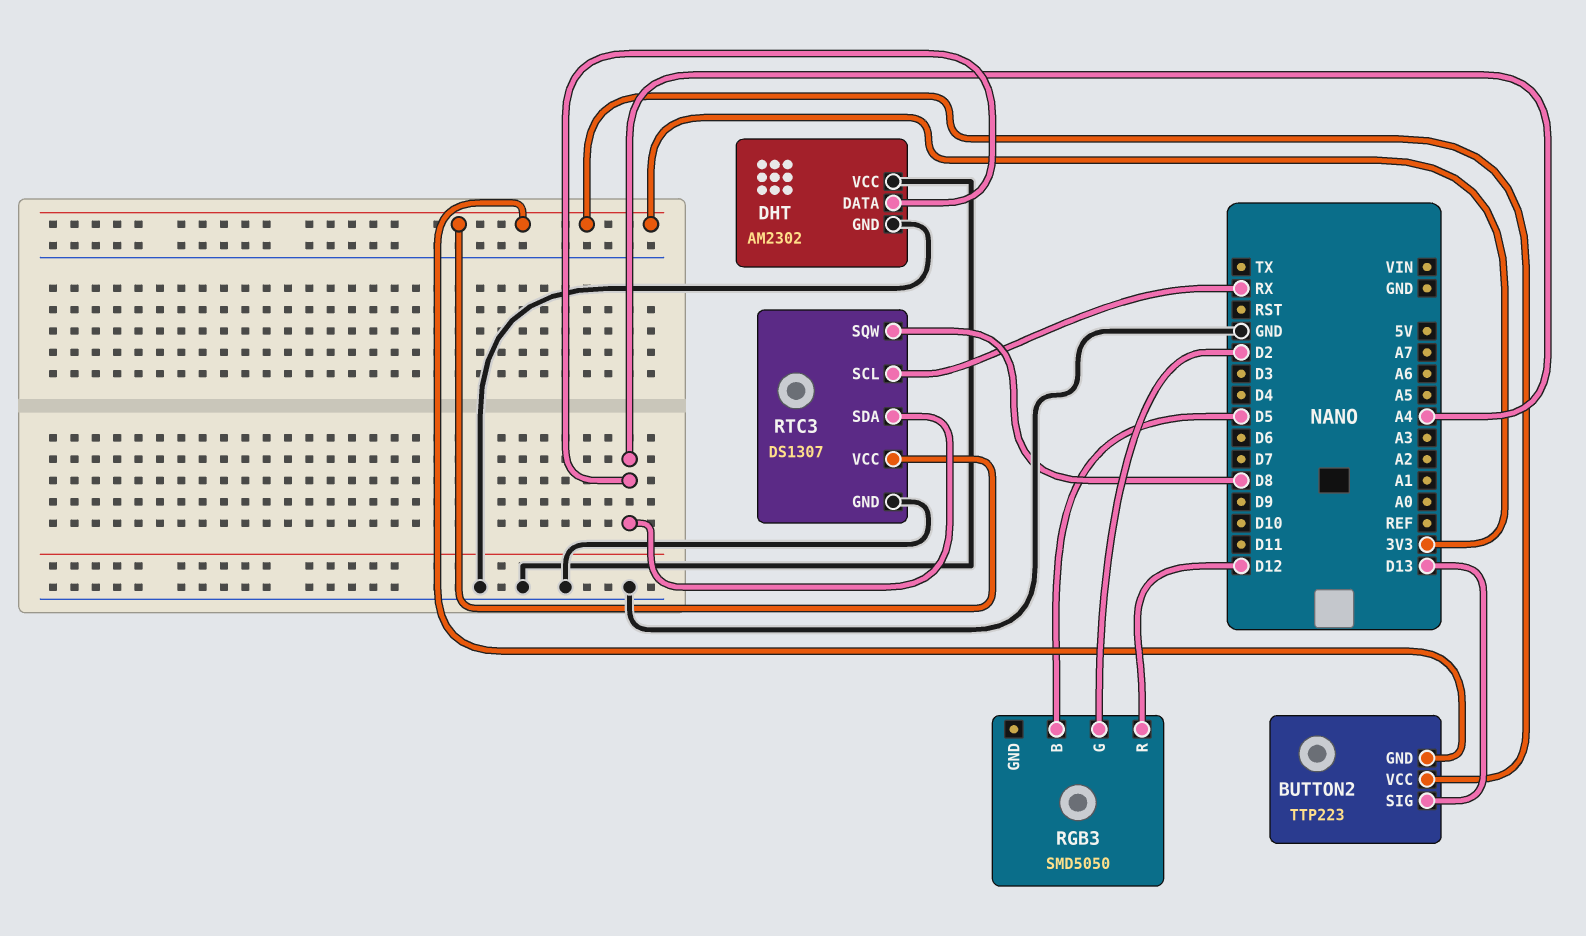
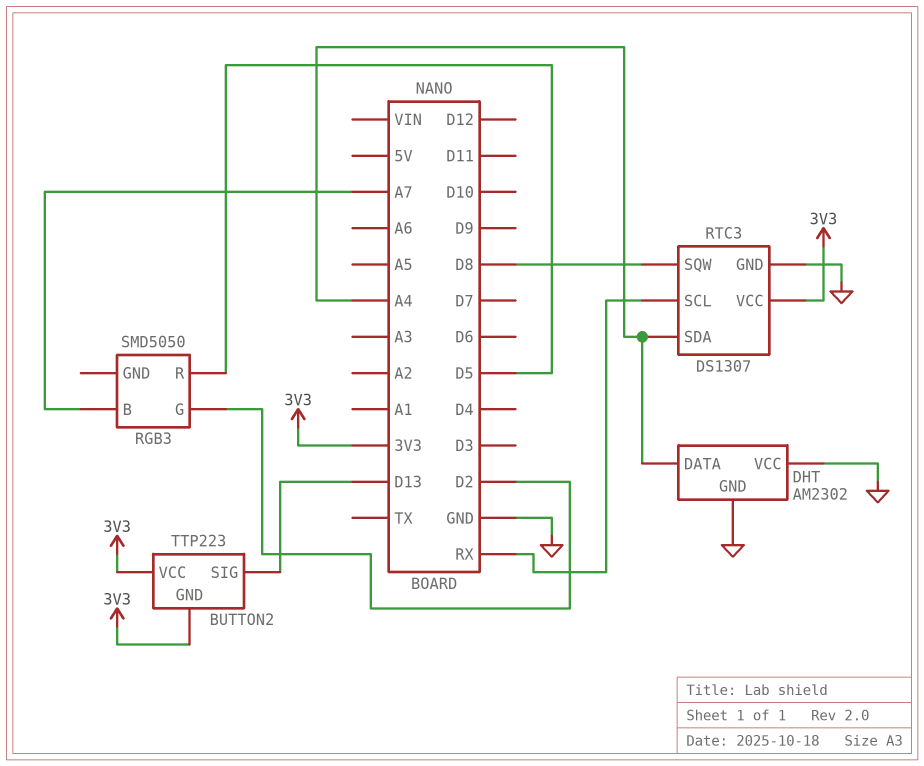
RGB3 pin B: D5 -> A7
RGB3 pin R: D12 -> D5

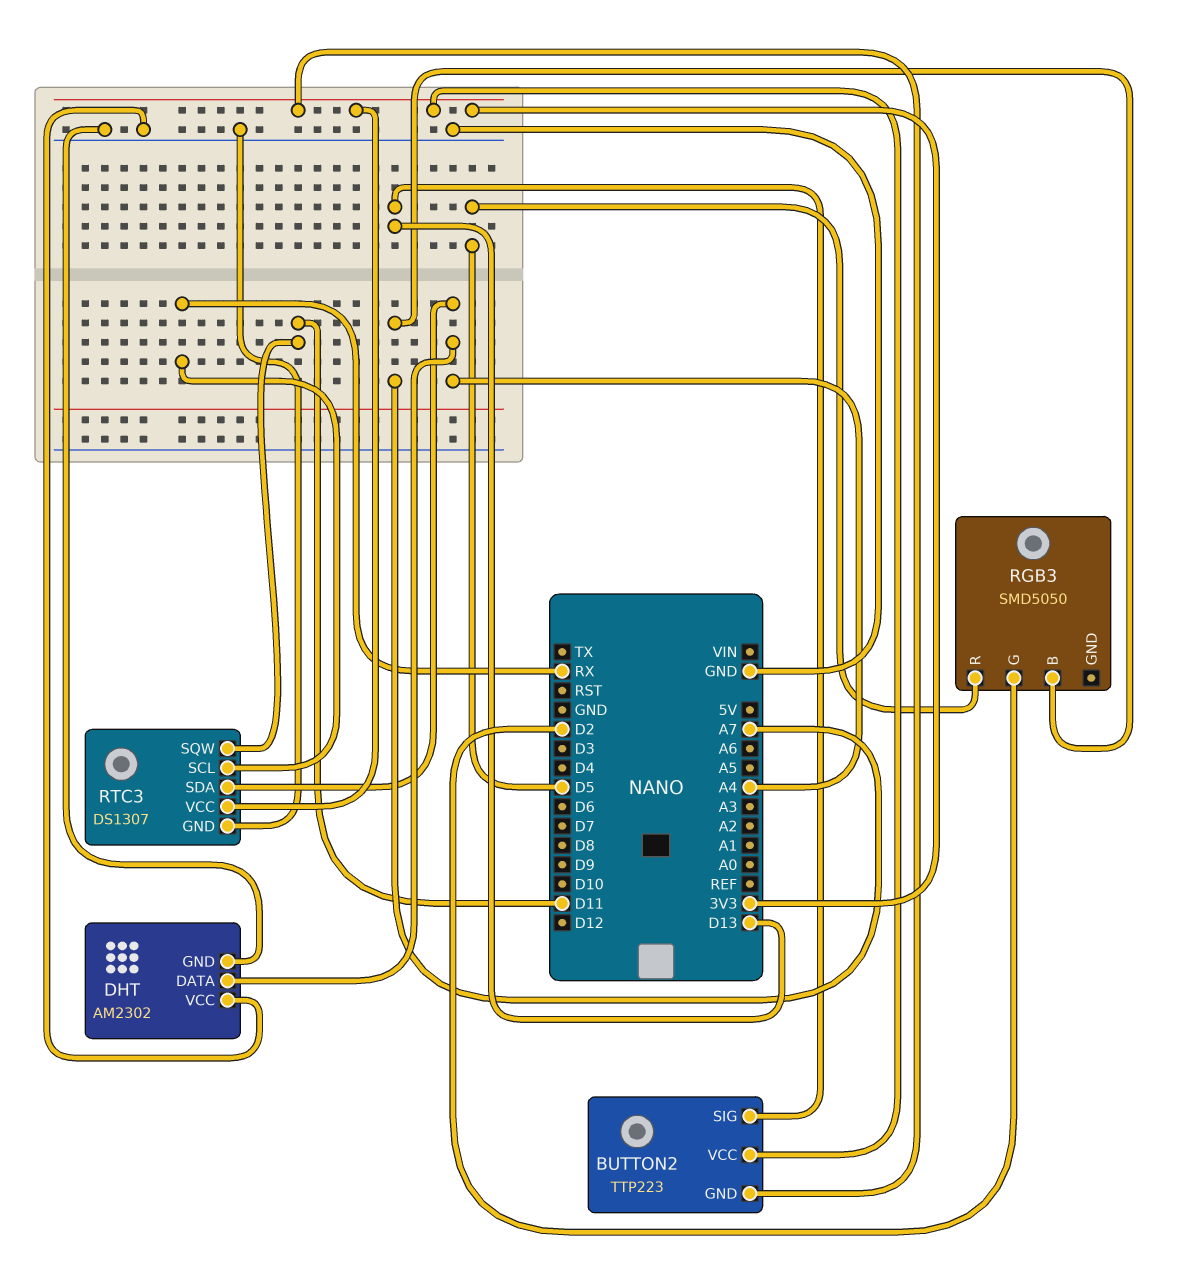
RTC3 pin SQW: D8 -> D11

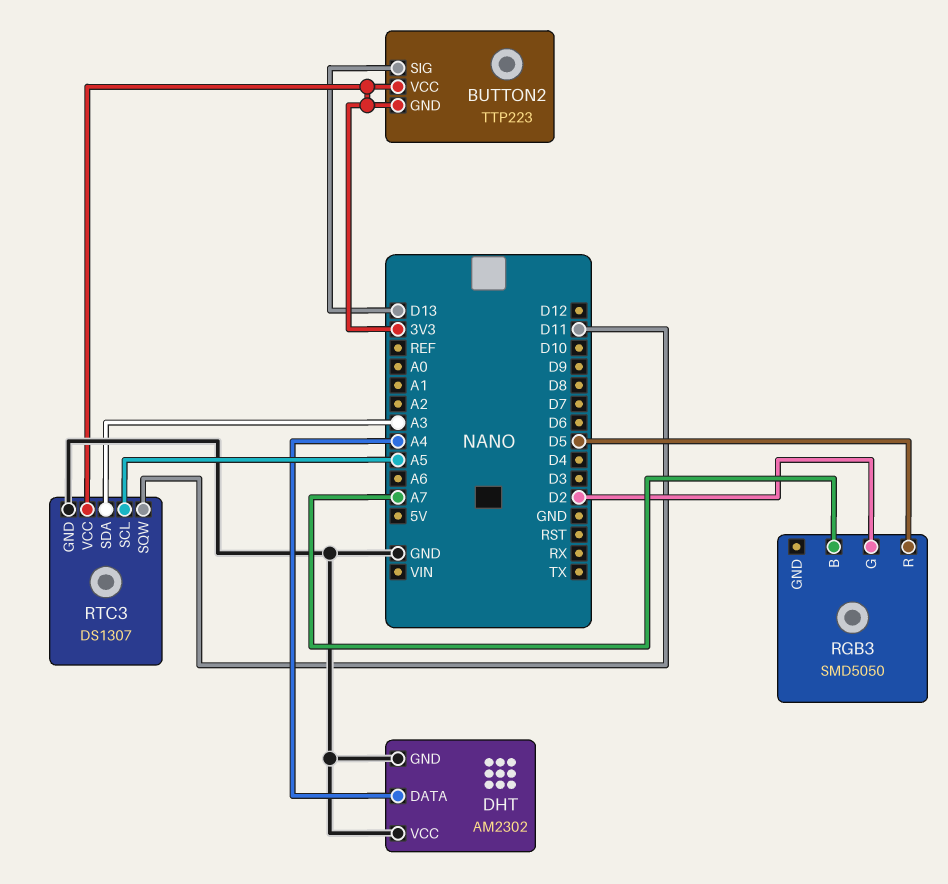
RTC3 pin SCL: RX -> A5
RTC3 pin SDA: A4 -> A3

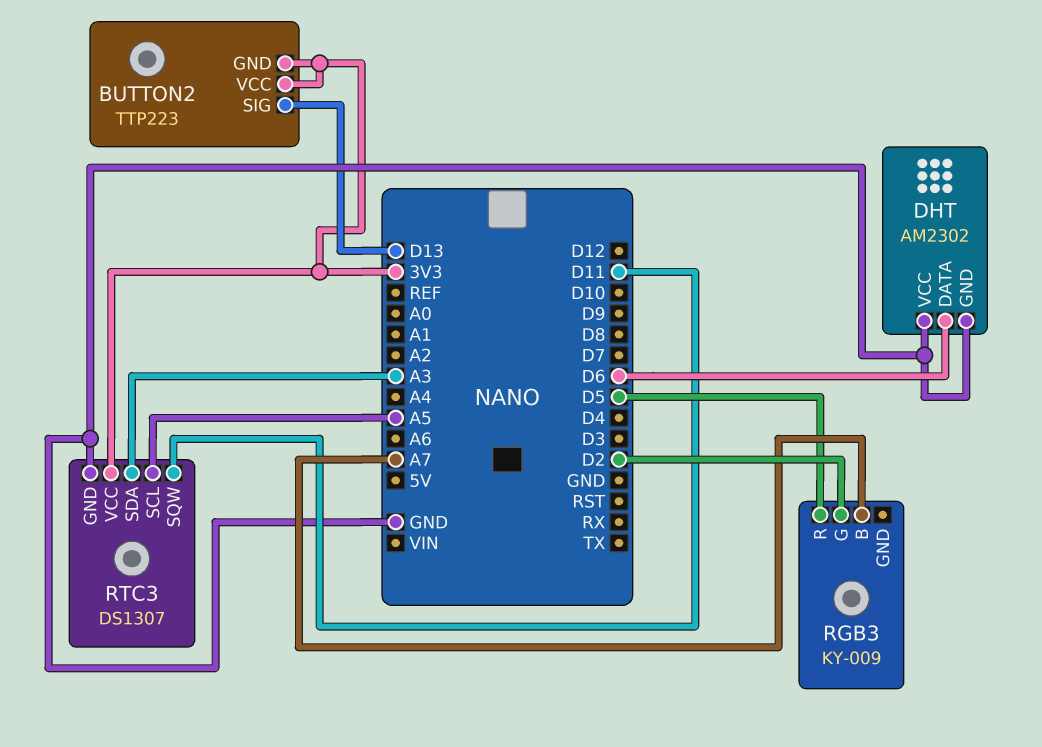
DHT pin DATA: A4 -> D6
RGB3: SMD5050 -> KY-009

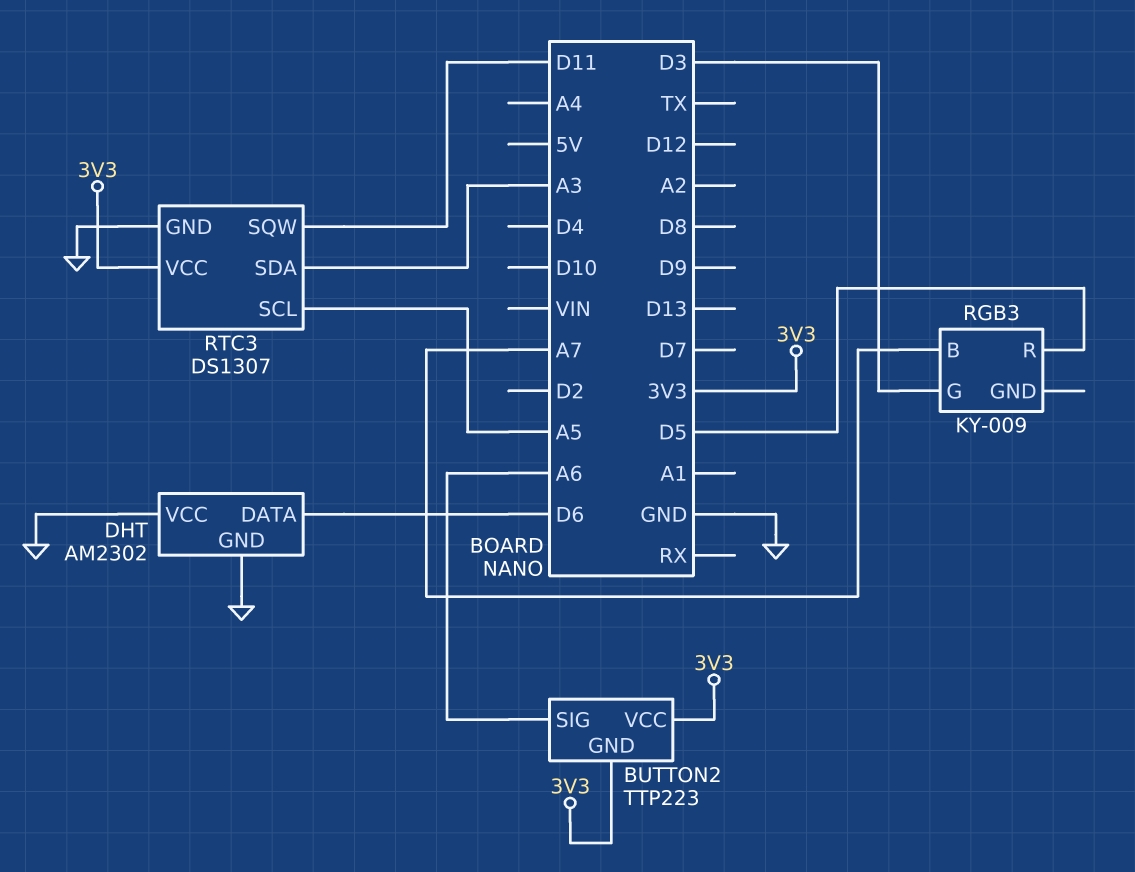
BUTTON2 pin SIG: D13 -> A6
RGB3 pin G: D2 -> D3

